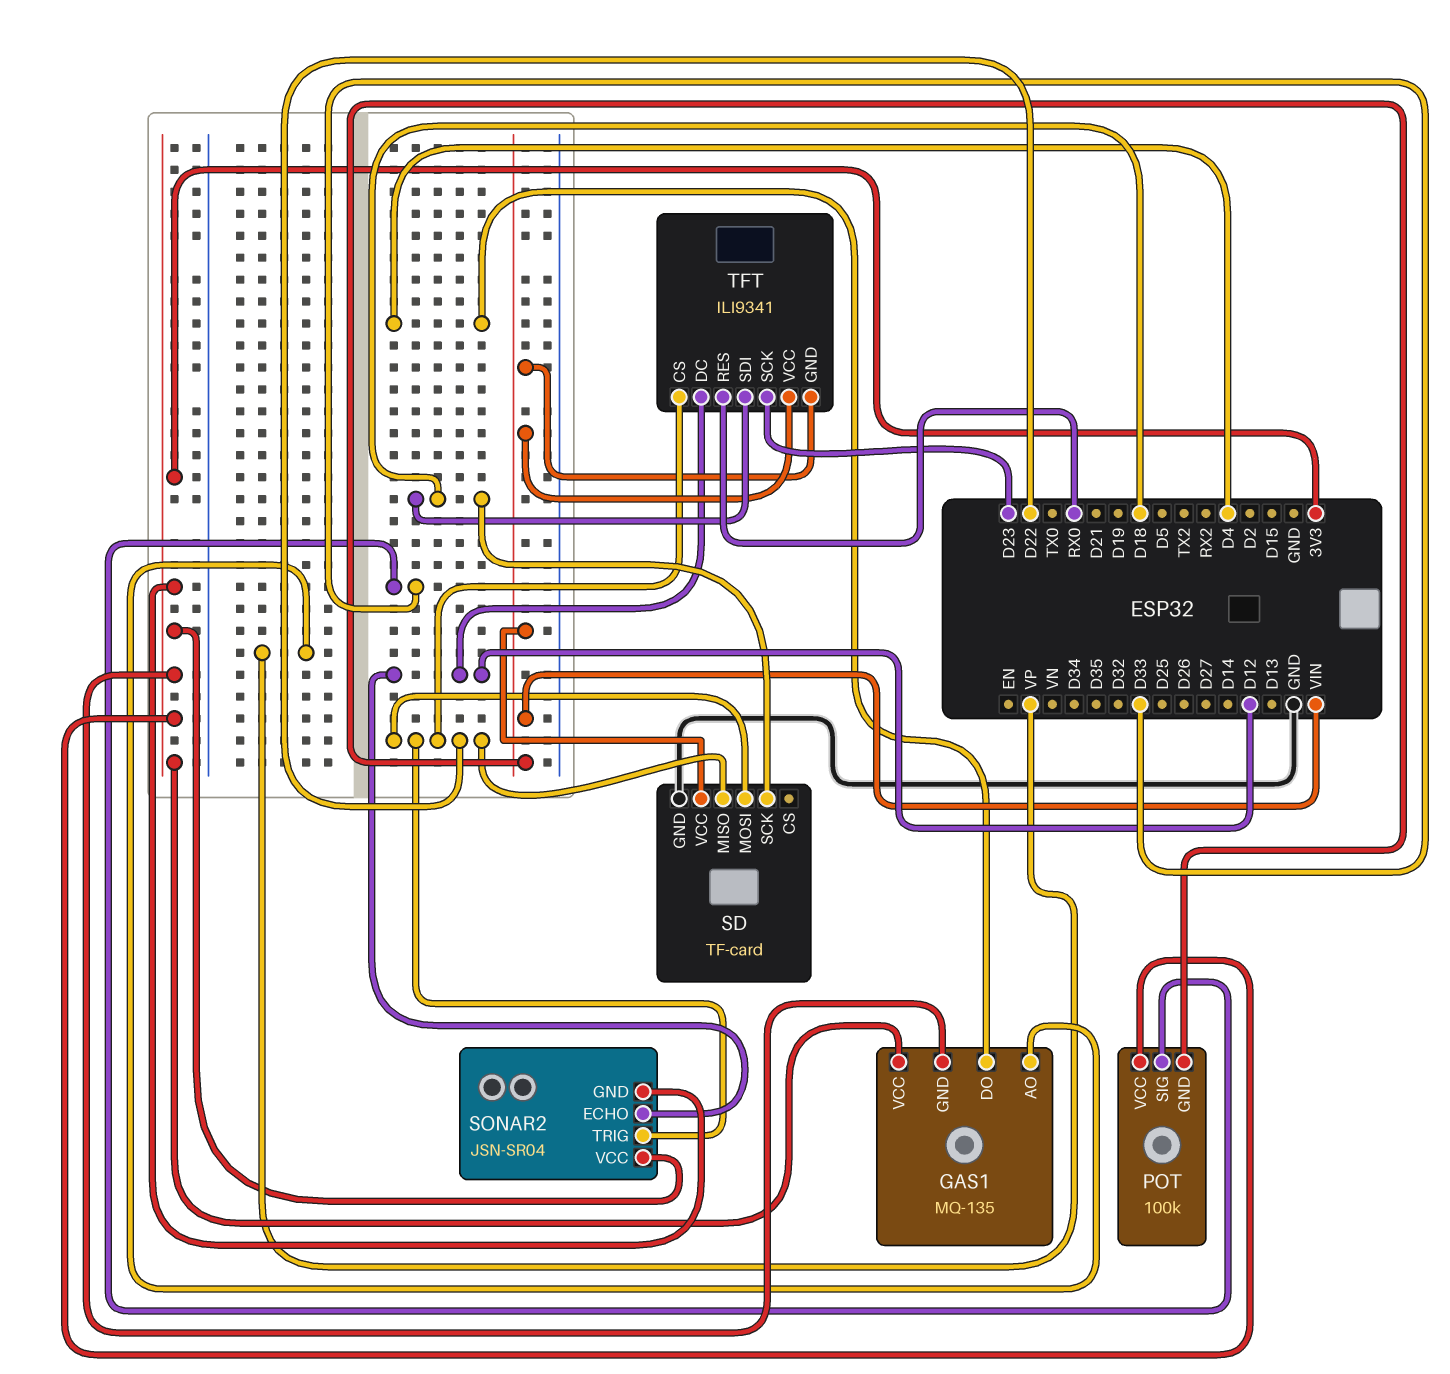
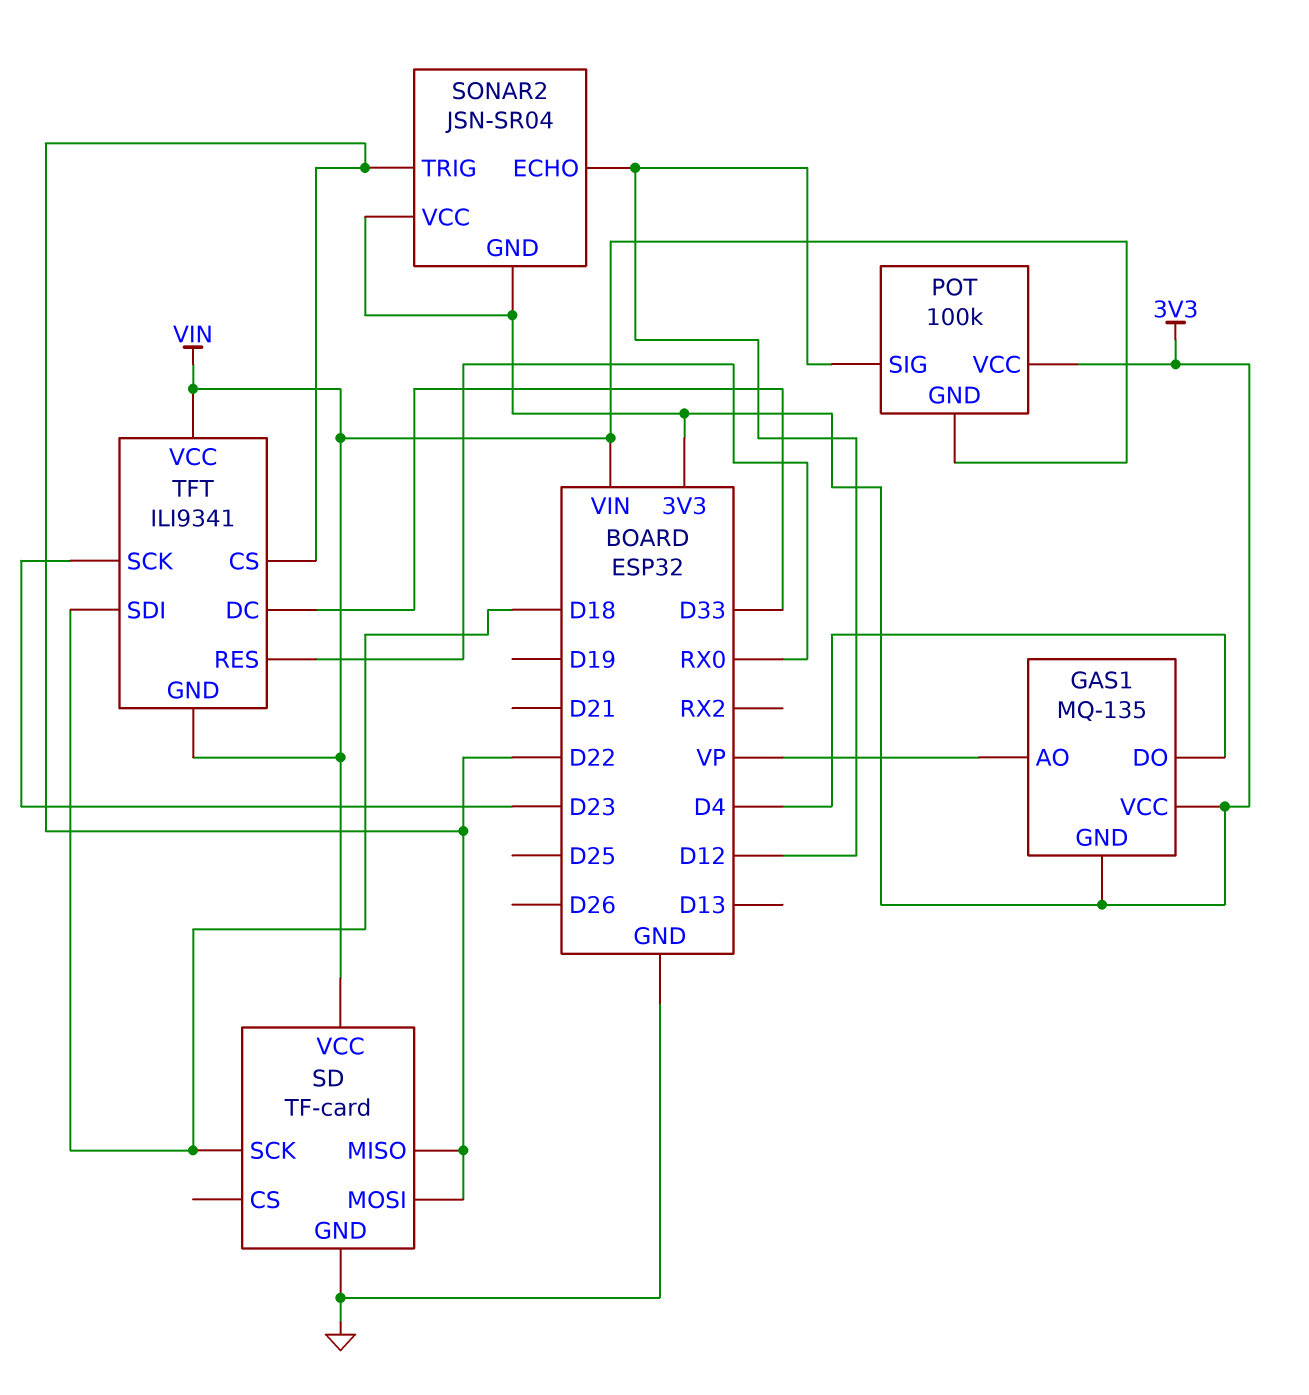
POT pin SIG: D33 -> D12
TFT pin DC: D12 -> D33

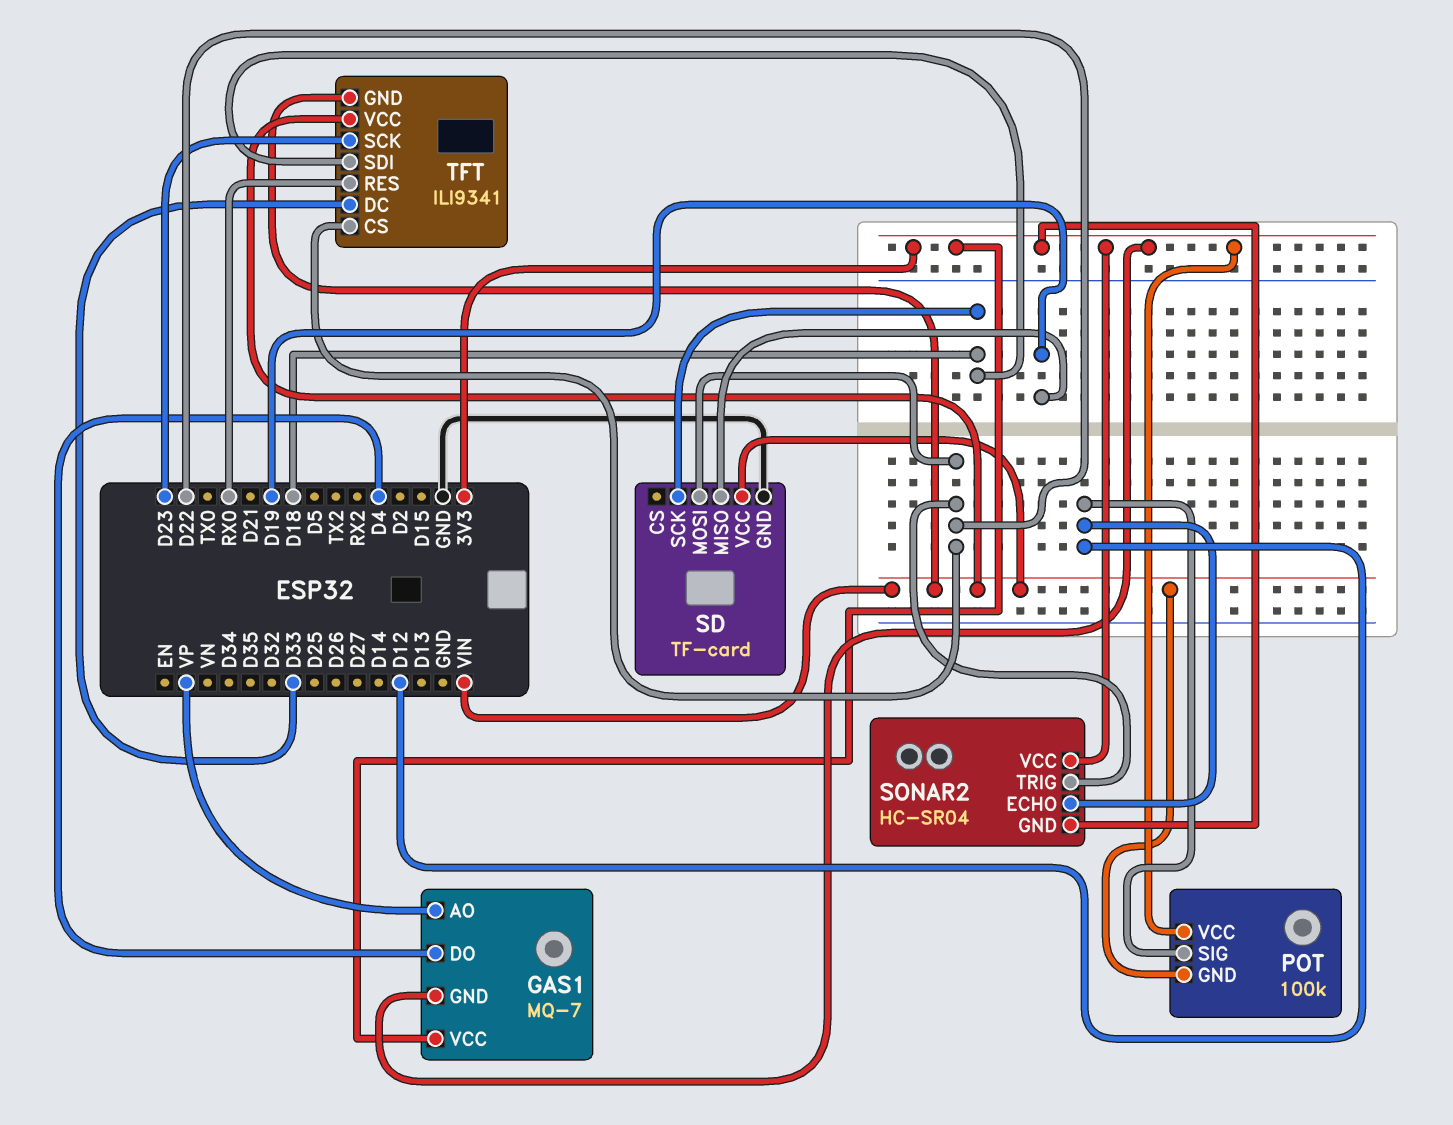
GAS1: MQ-135 -> MQ-7
SD pin MISO: D22 -> D19
SONAR2: JSN-SR04 -> HC-SR04

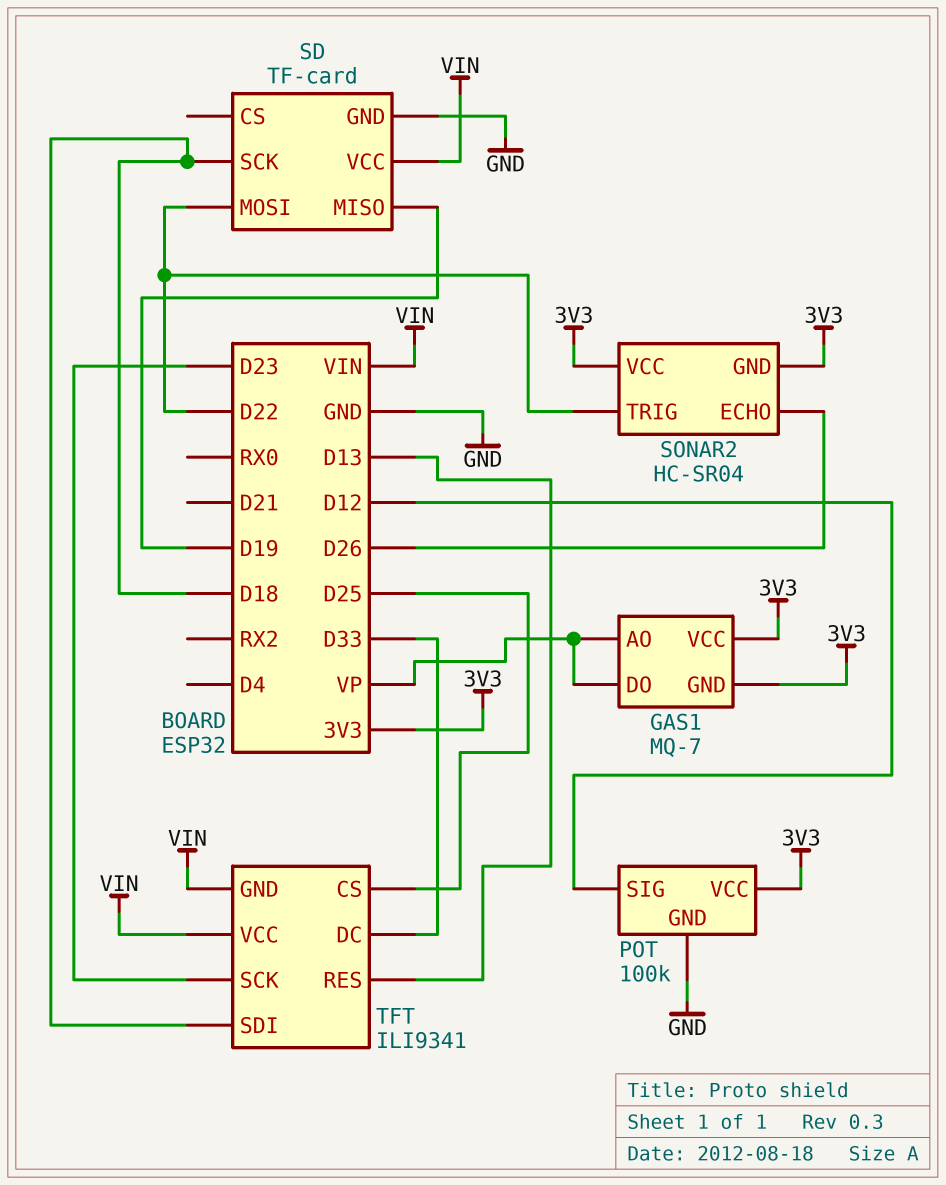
GAS1 pin DO: D4 -> VP
POT pin GND: VIN -> GND
SONAR2 pin ECHO: D12 -> D26
TFT pin CS: D22 -> D25
TFT pin RES: RX0 -> D13

